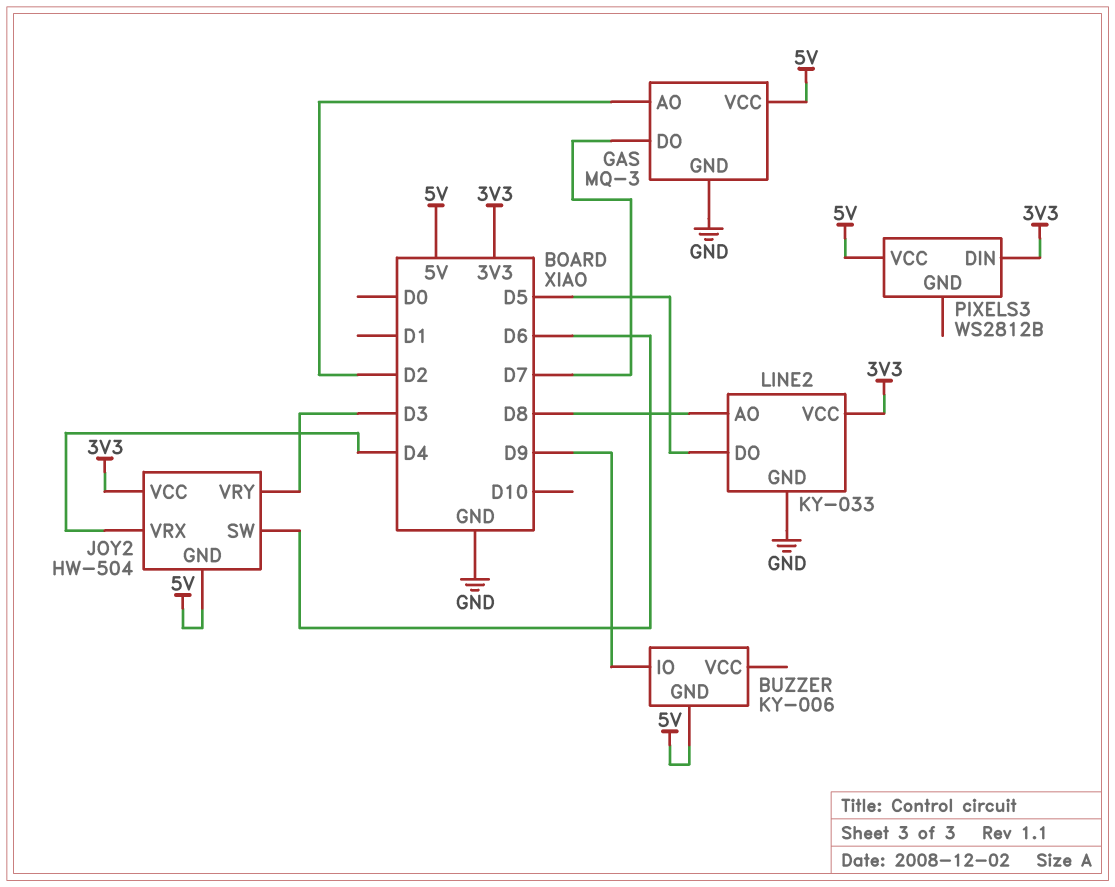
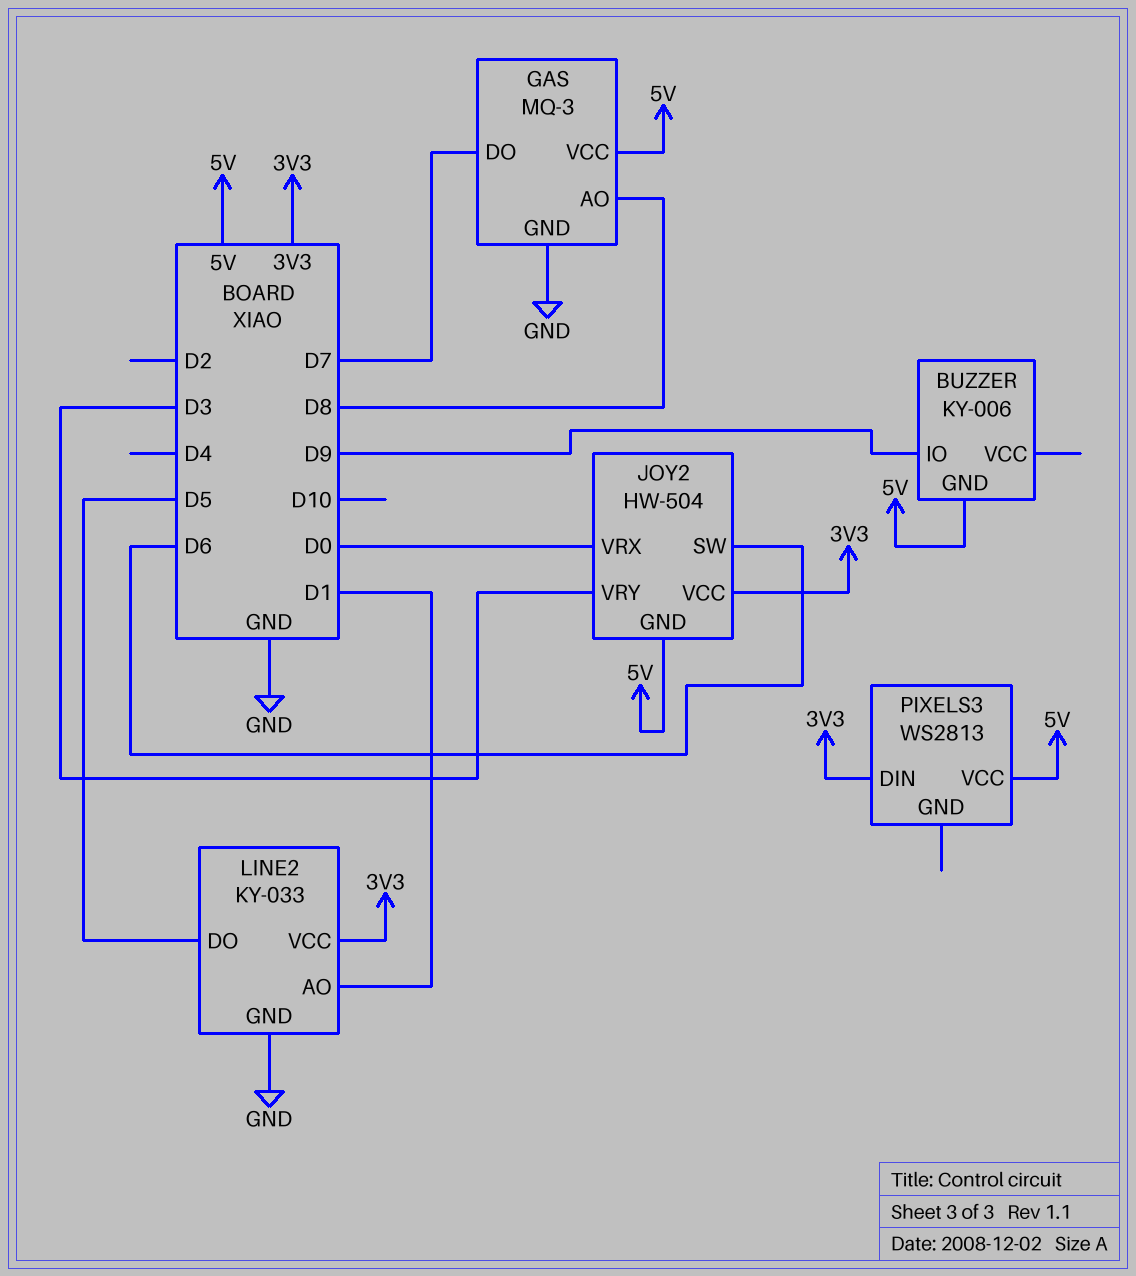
GAS pin AO: D2 -> D8
JOY2 pin VRX: D4 -> D0
LINE2 pin AO: D8 -> D1
PIXELS3: WS2812B -> WS2813

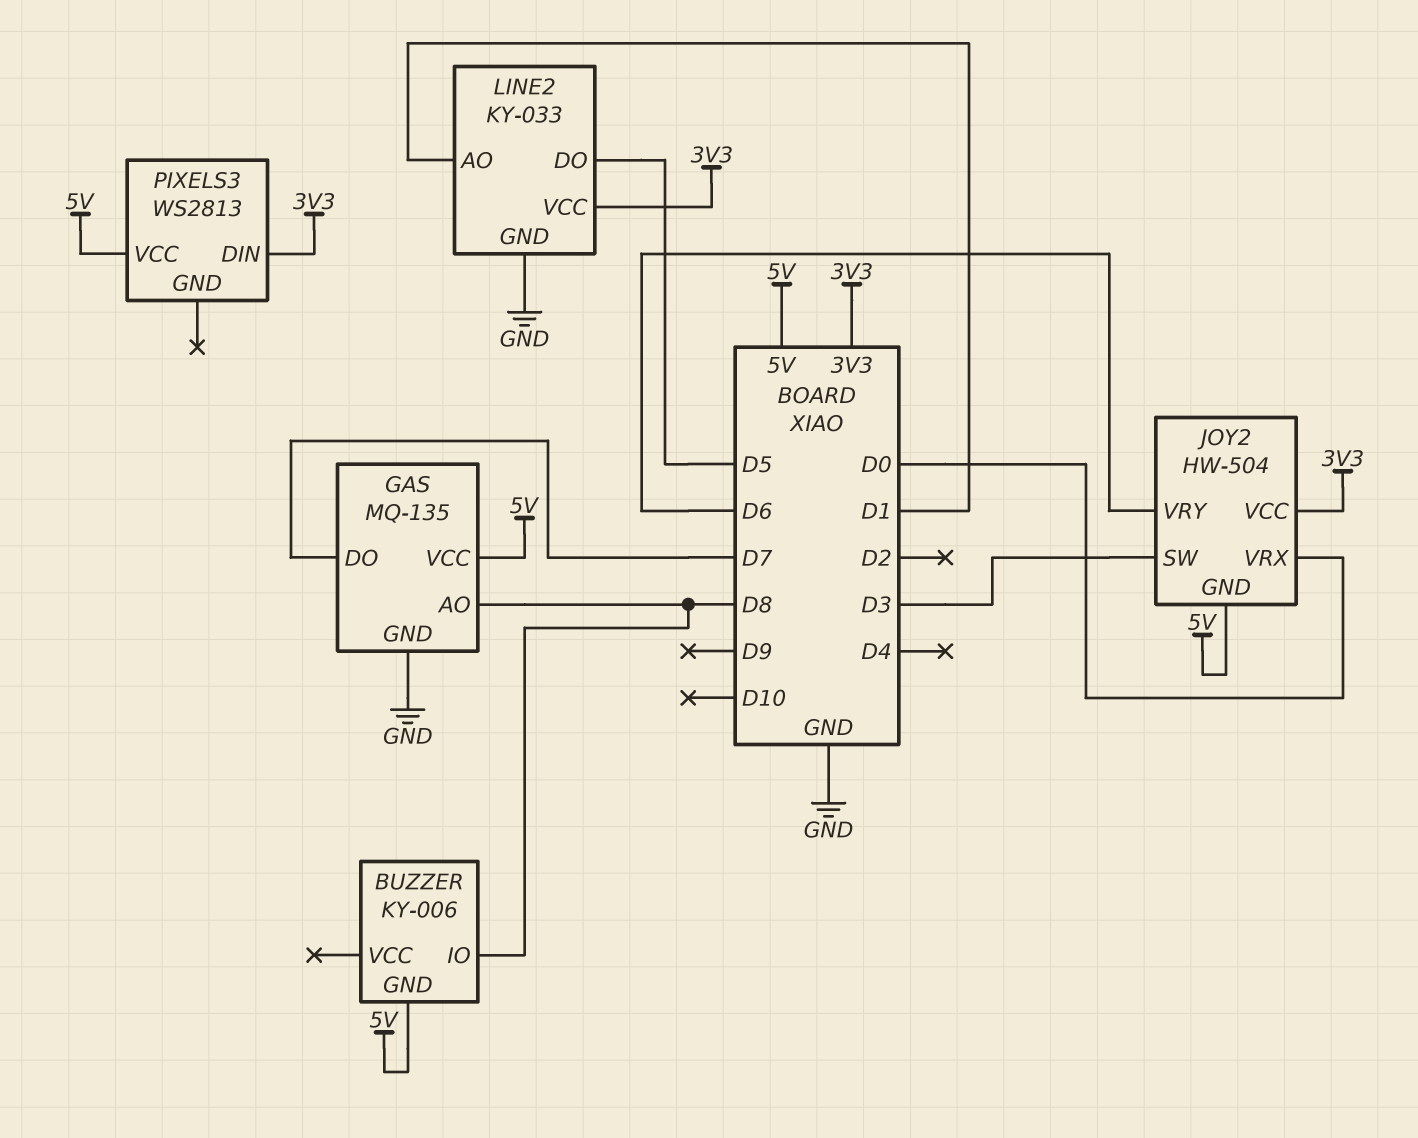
BUZZER pin IO: D9 -> D8
GAS: MQ-3 -> MQ-135
JOY2 pin SW: D6 -> D3
JOY2 pin VRY: D3 -> D6

